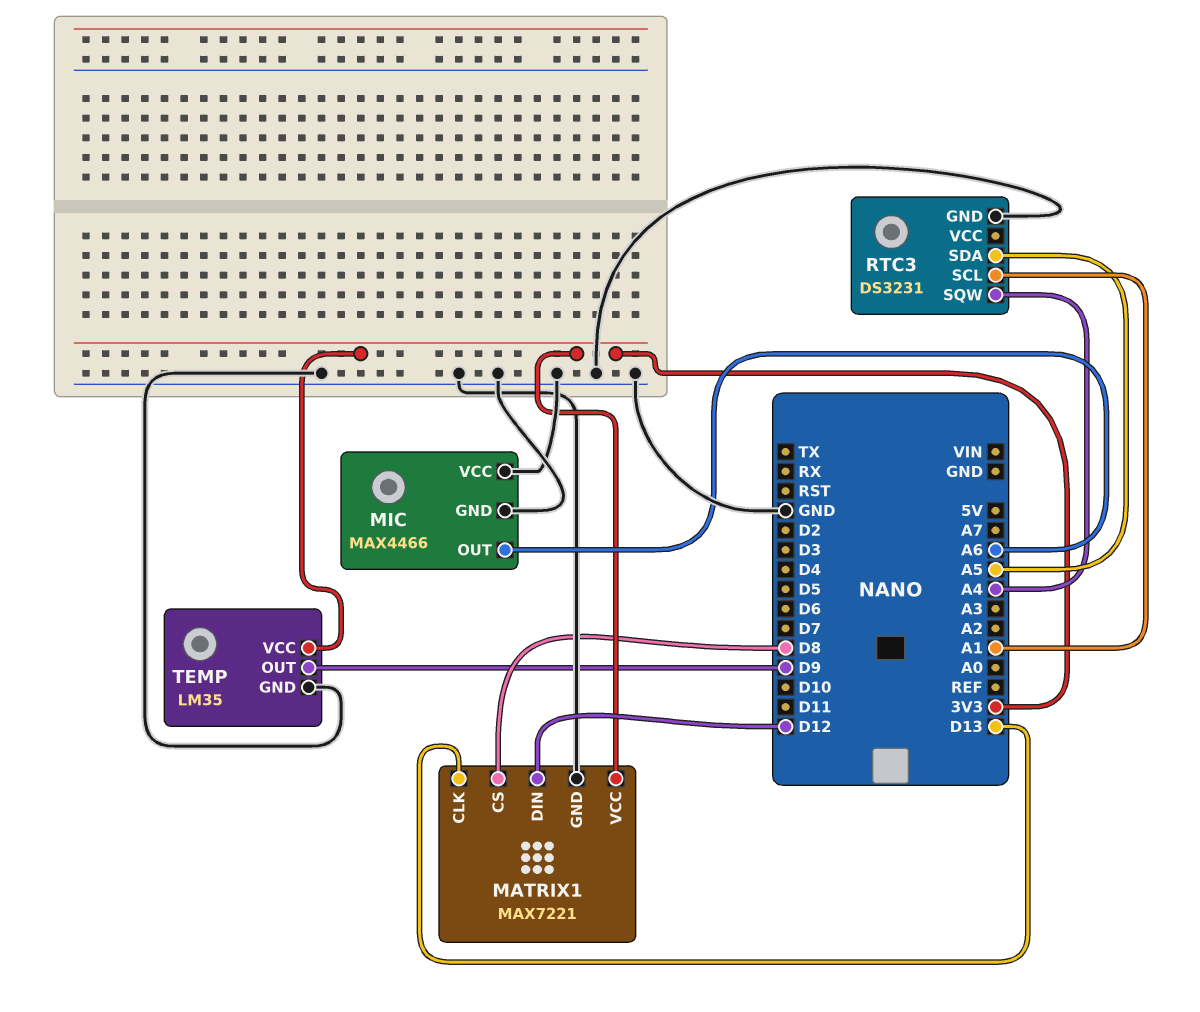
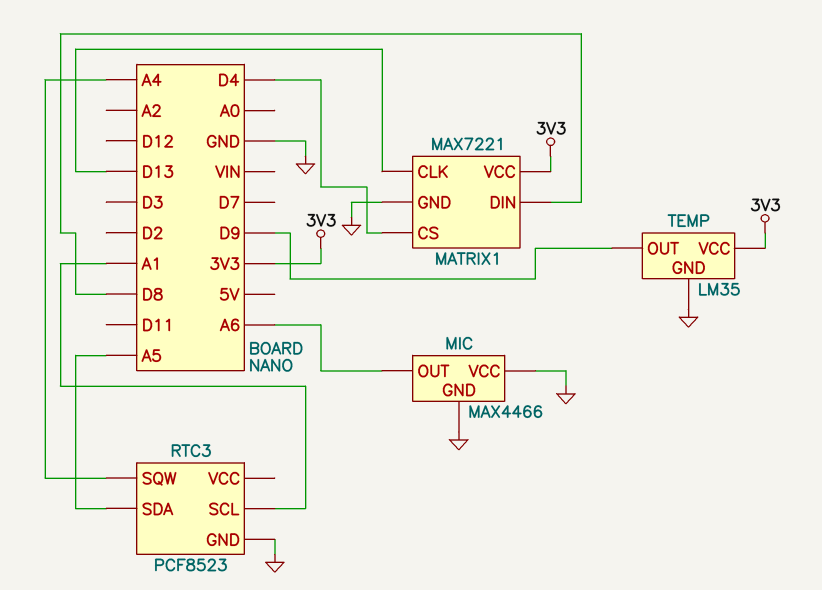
MATRIX1 pin CS: D8 -> D4
MATRIX1 pin DIN: D12 -> D8
RTC3: DS3231 -> PCF8523

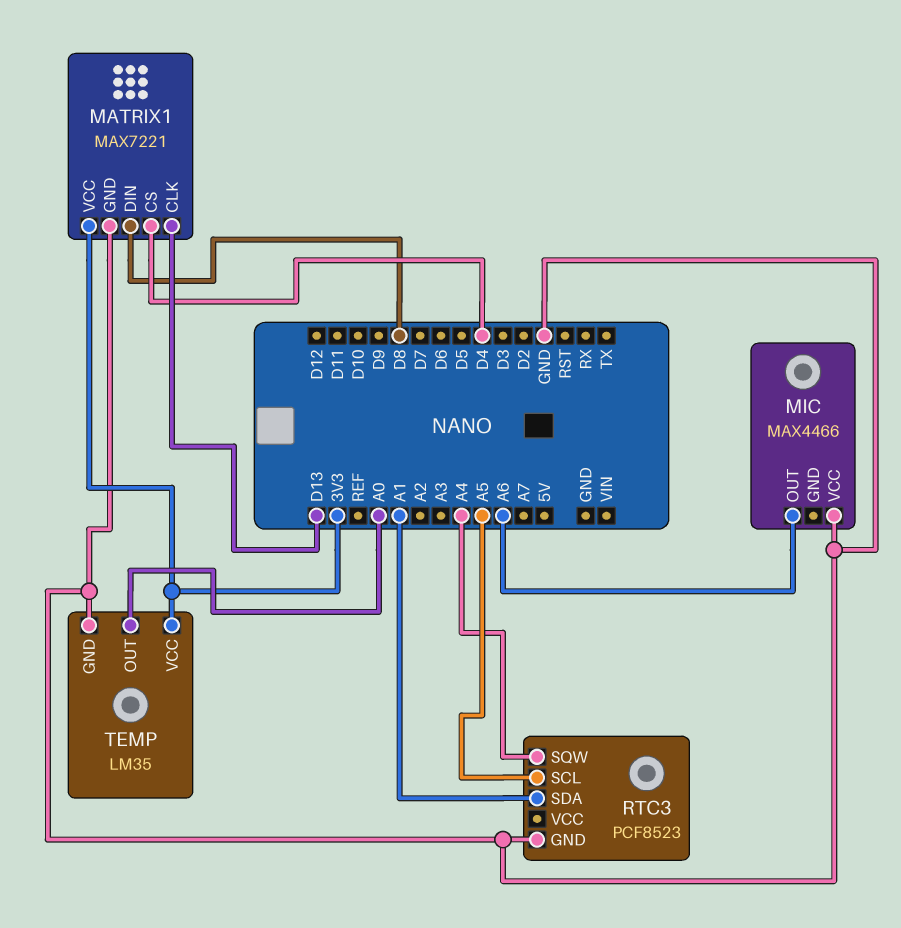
MIC pin GND: GND -> none
RTC3 pin SCL: A1 -> A5
RTC3 pin SDA: A5 -> A1
TEMP pin OUT: D9 -> A0

